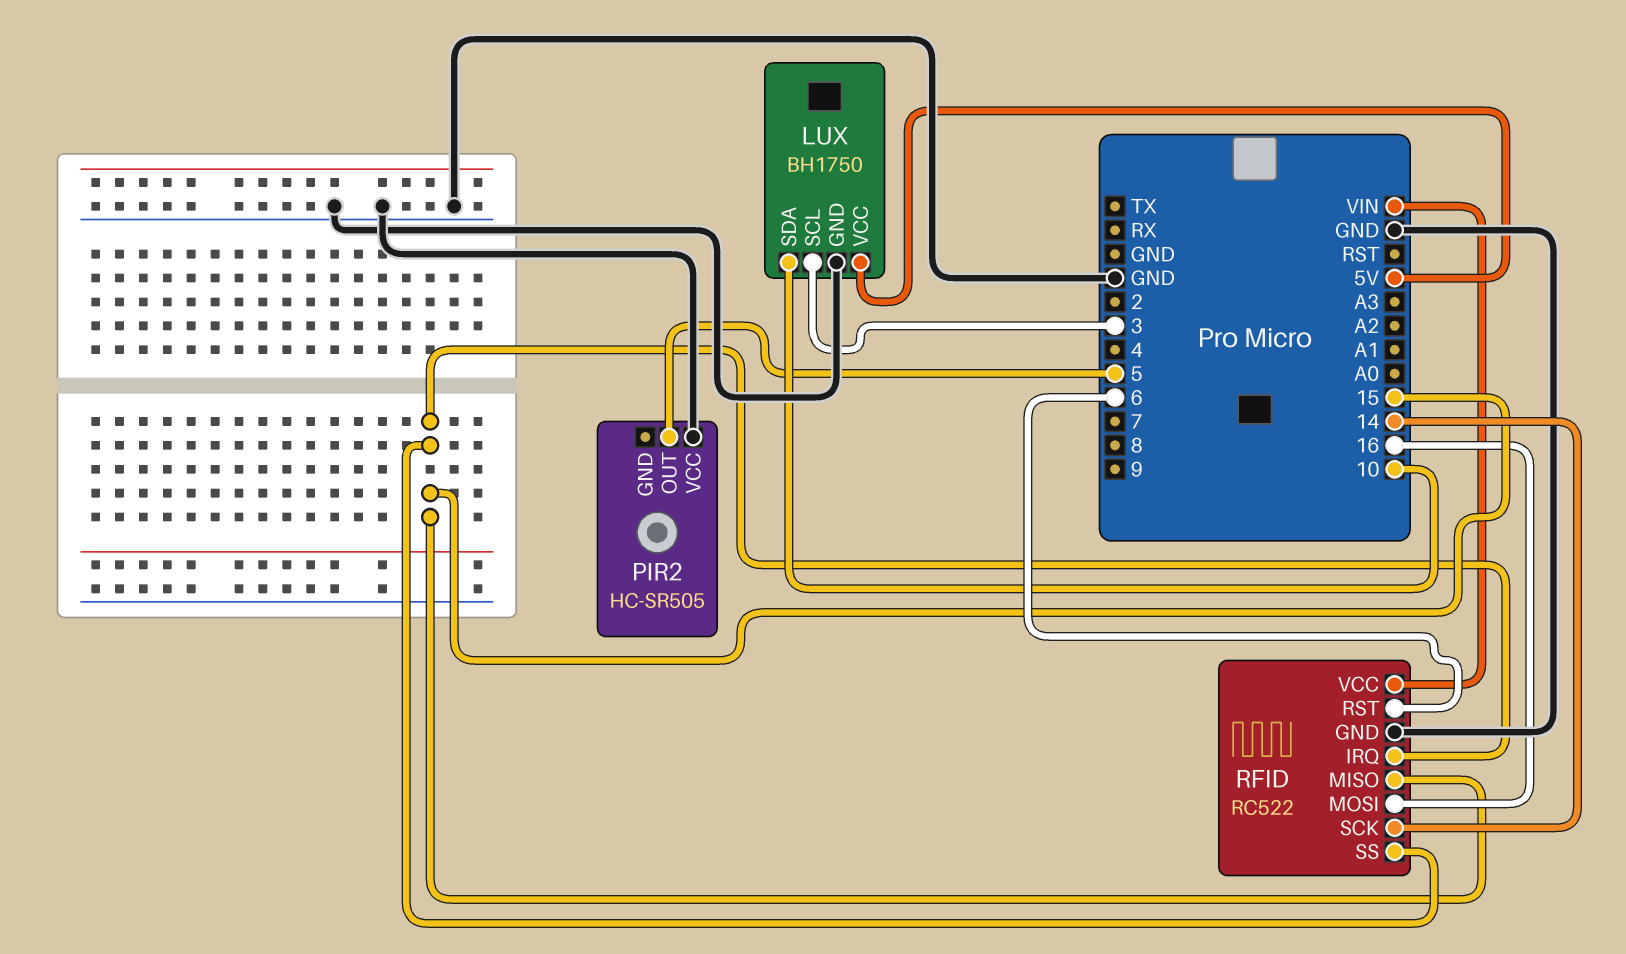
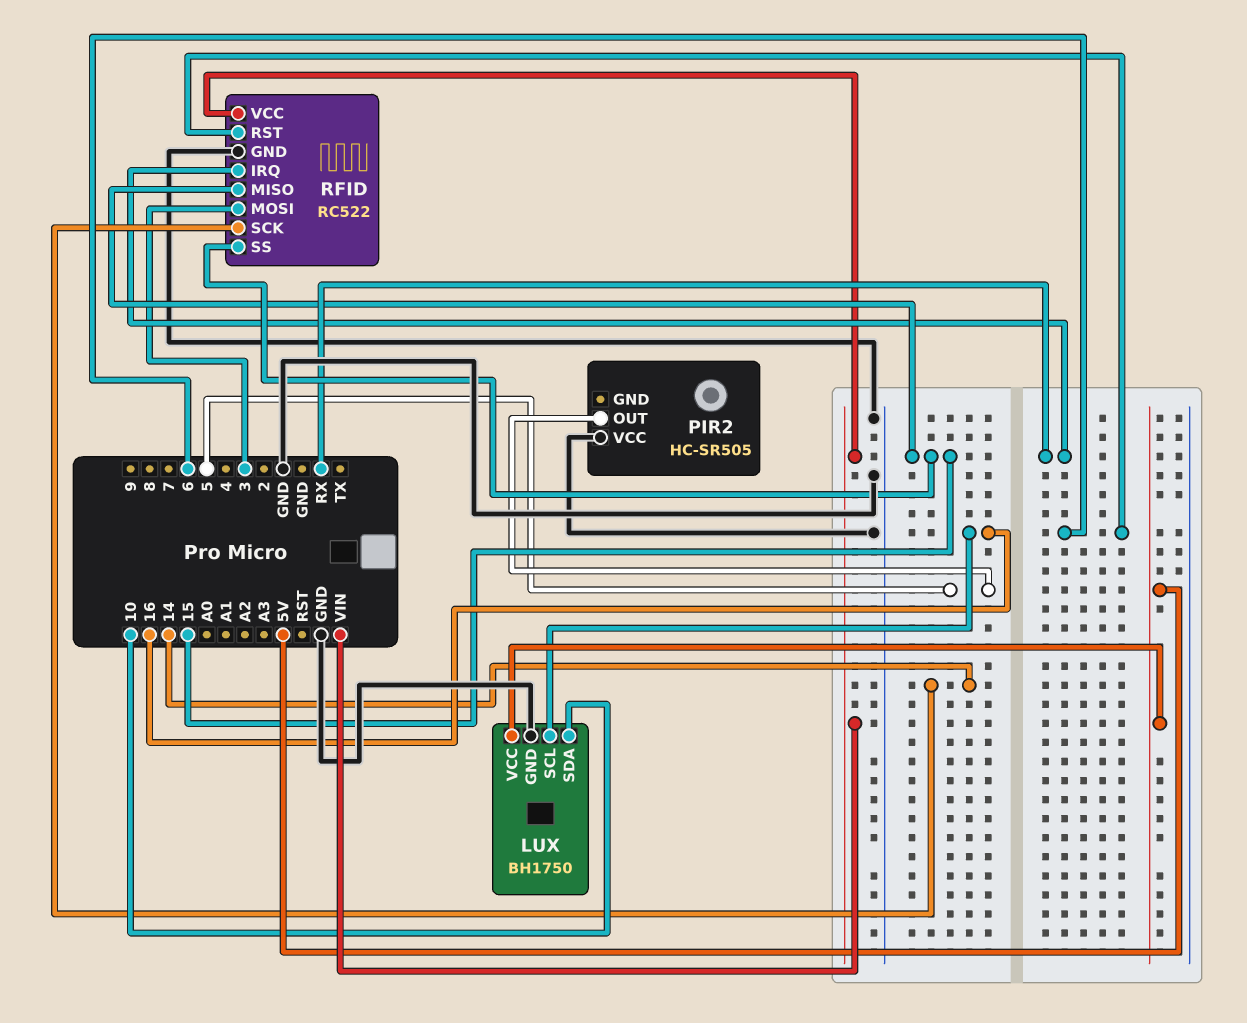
LUX pin SCL: 3 -> 16
RFID pin IRQ: 15 -> RX
RFID pin MOSI: 16 -> 3

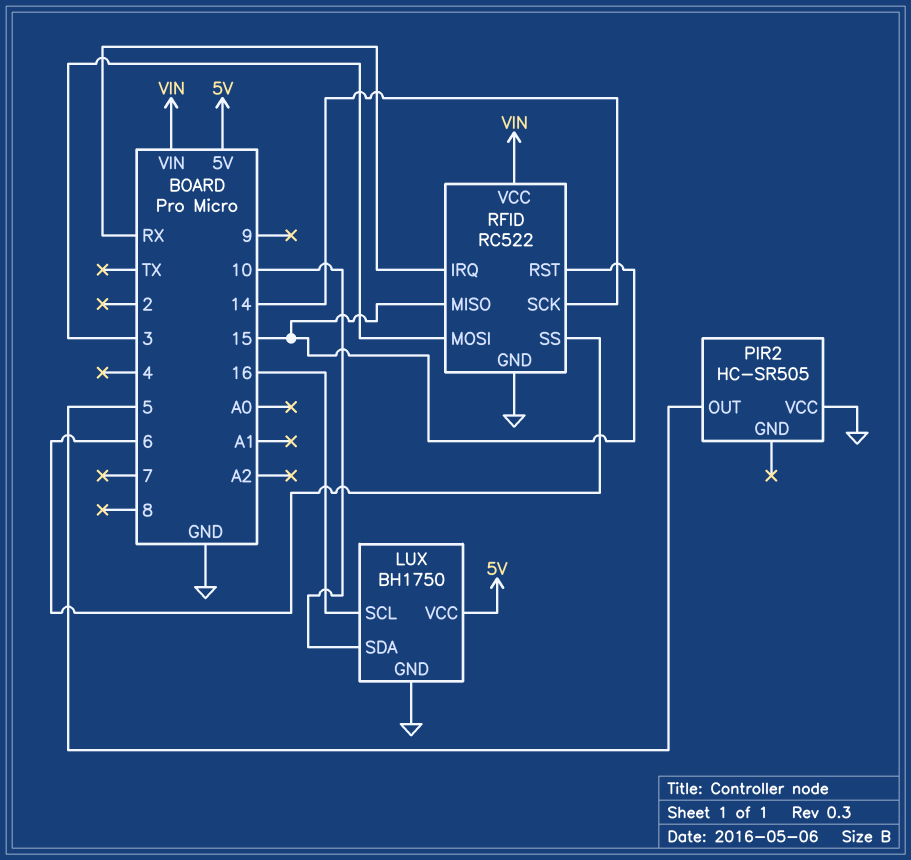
RFID pin RST: 6 -> 15
RFID pin SS: 15 -> 6

